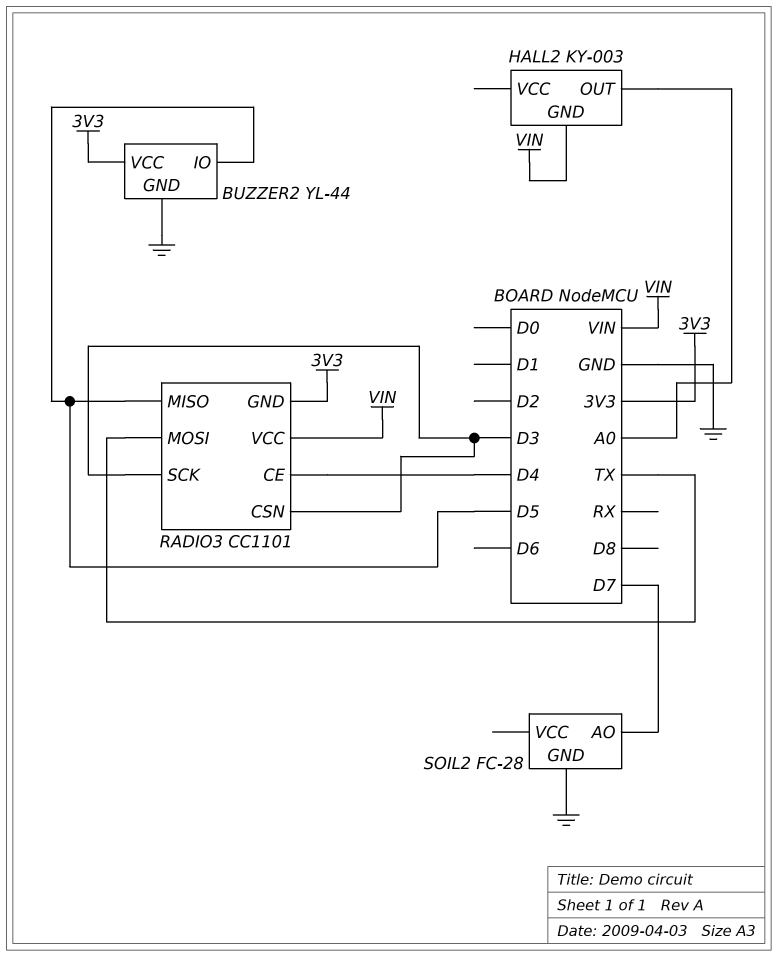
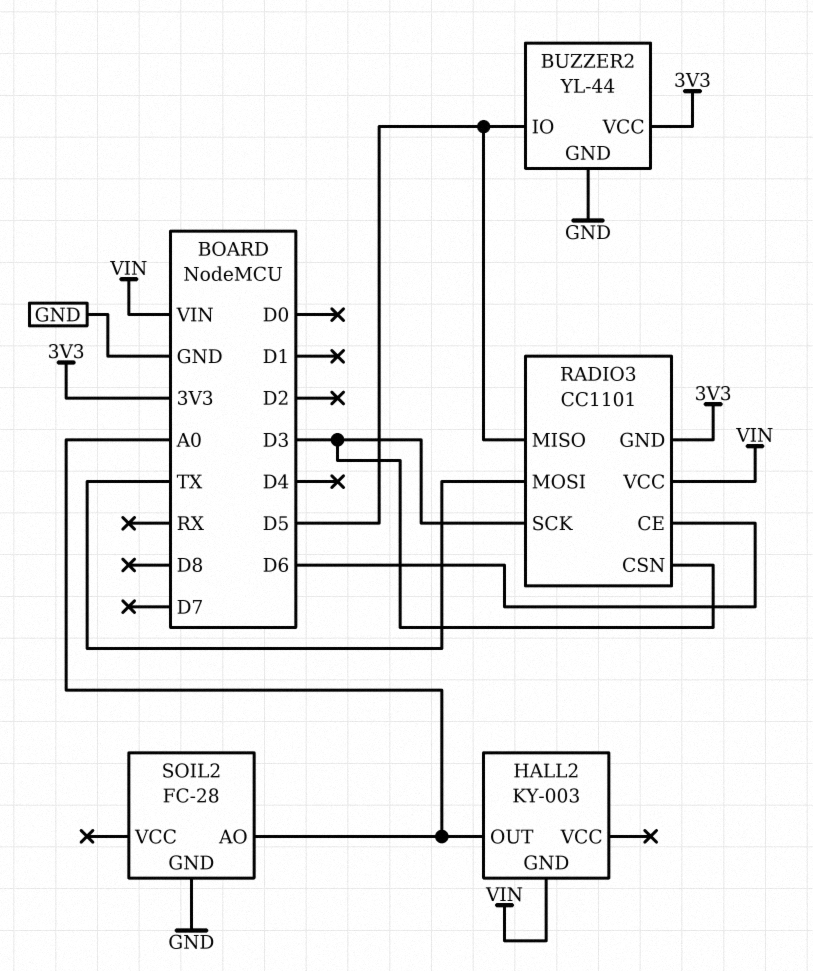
RADIO3 pin CE: D4 -> D6
SOIL2 pin AO: D7 -> A0

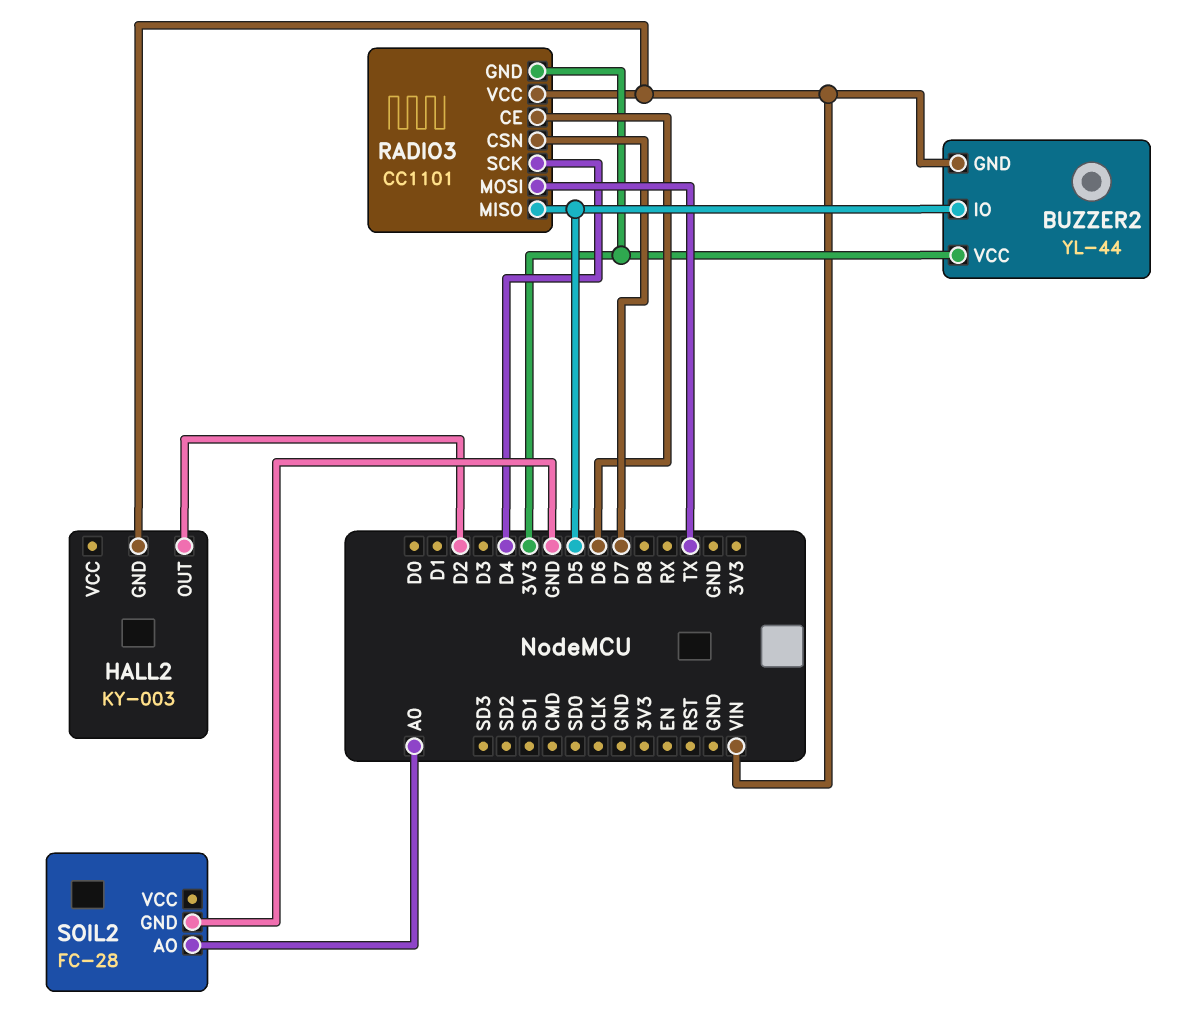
BUZZER2 pin GND: GND -> VIN
HALL2 pin OUT: A0 -> D2
RADIO3 pin CSN: D3 -> D7
RADIO3 pin SCK: D3 -> D4

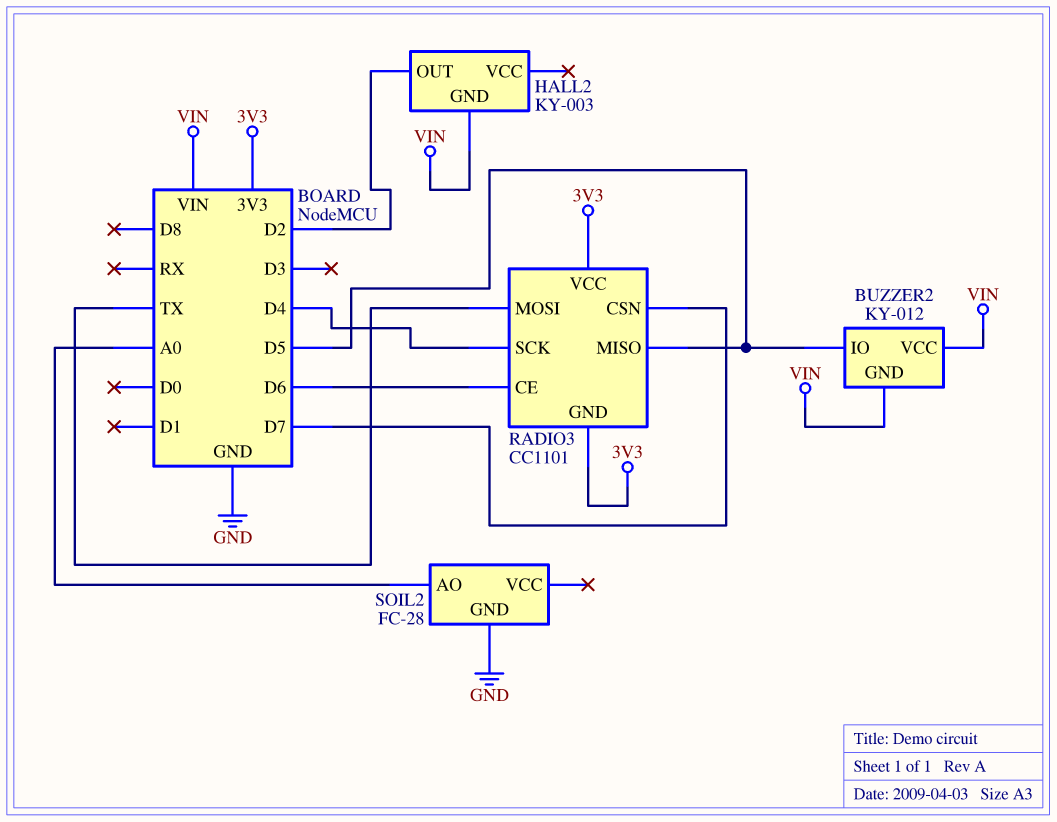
BUZZER2: YL-44 -> KY-012
BUZZER2 pin VCC: 3V3 -> VIN
RADIO3 pin VCC: VIN -> 3V3

